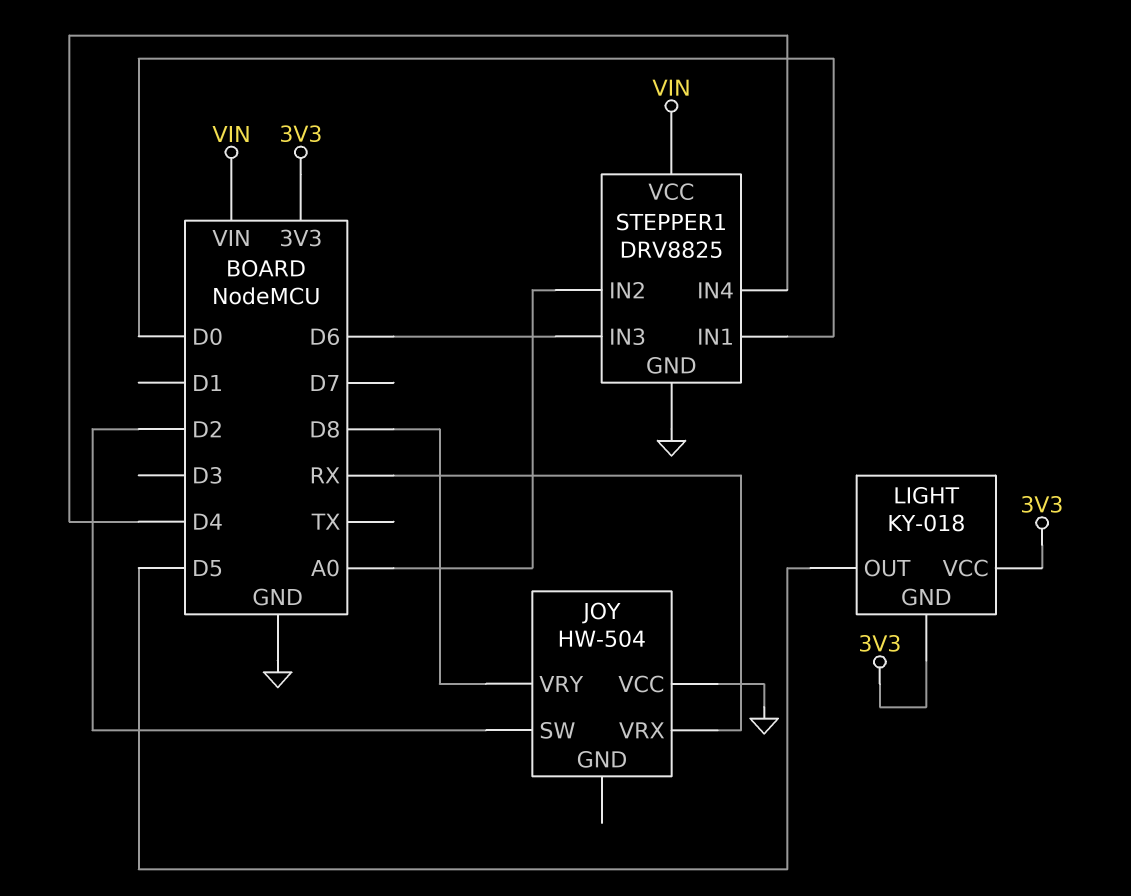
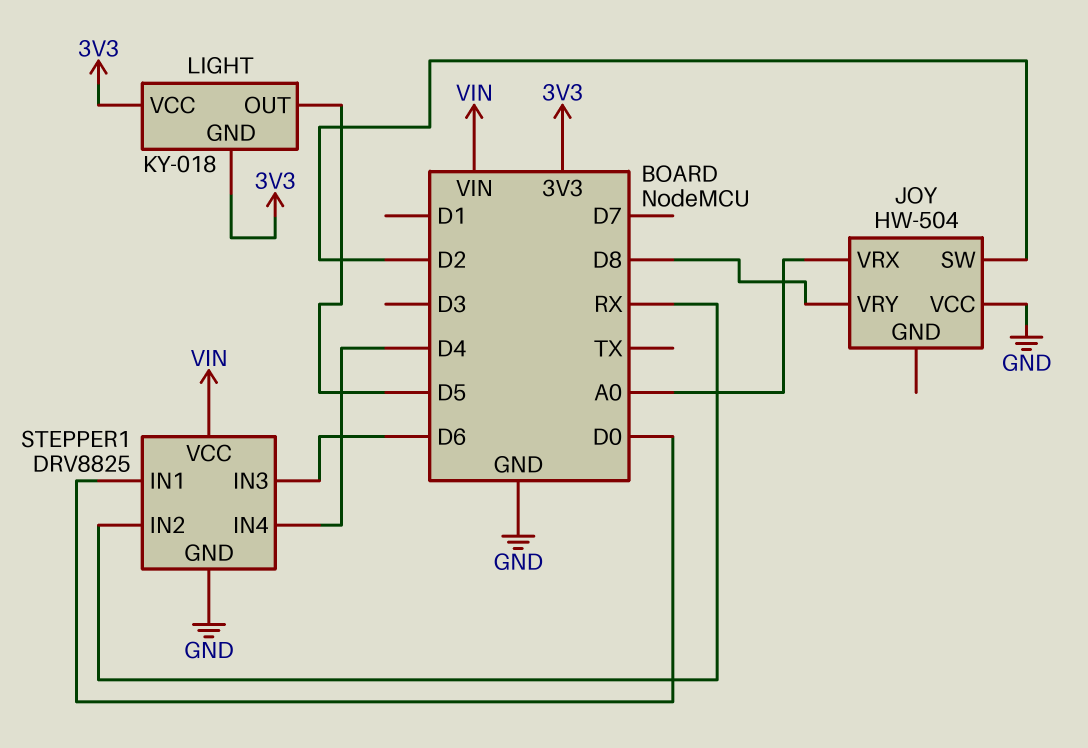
JOY pin VRX: RX -> A0
STEPPER1 pin IN2: A0 -> RX

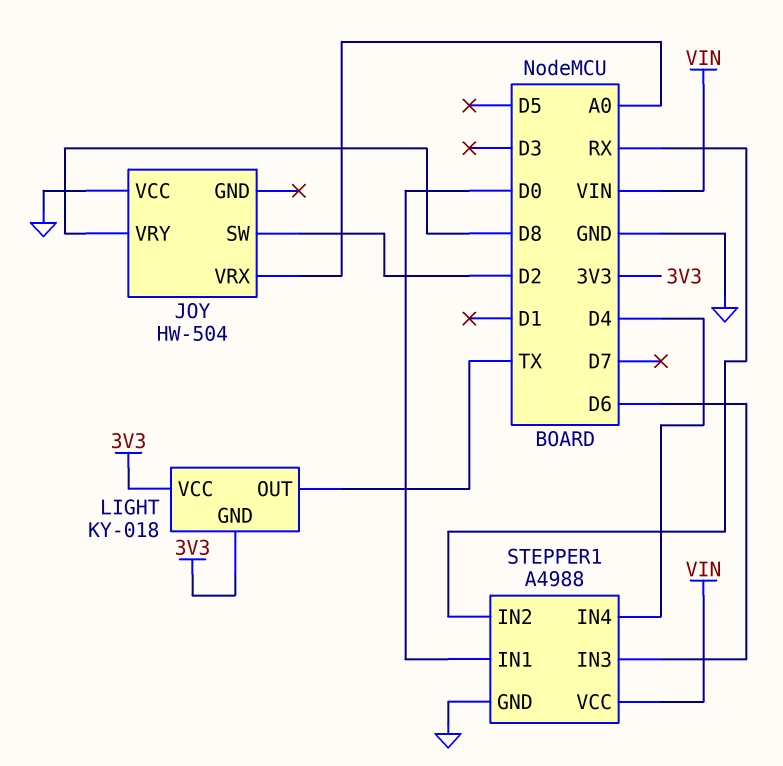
LIGHT pin OUT: D5 -> TX
STEPPER1: DRV8825 -> A4988

